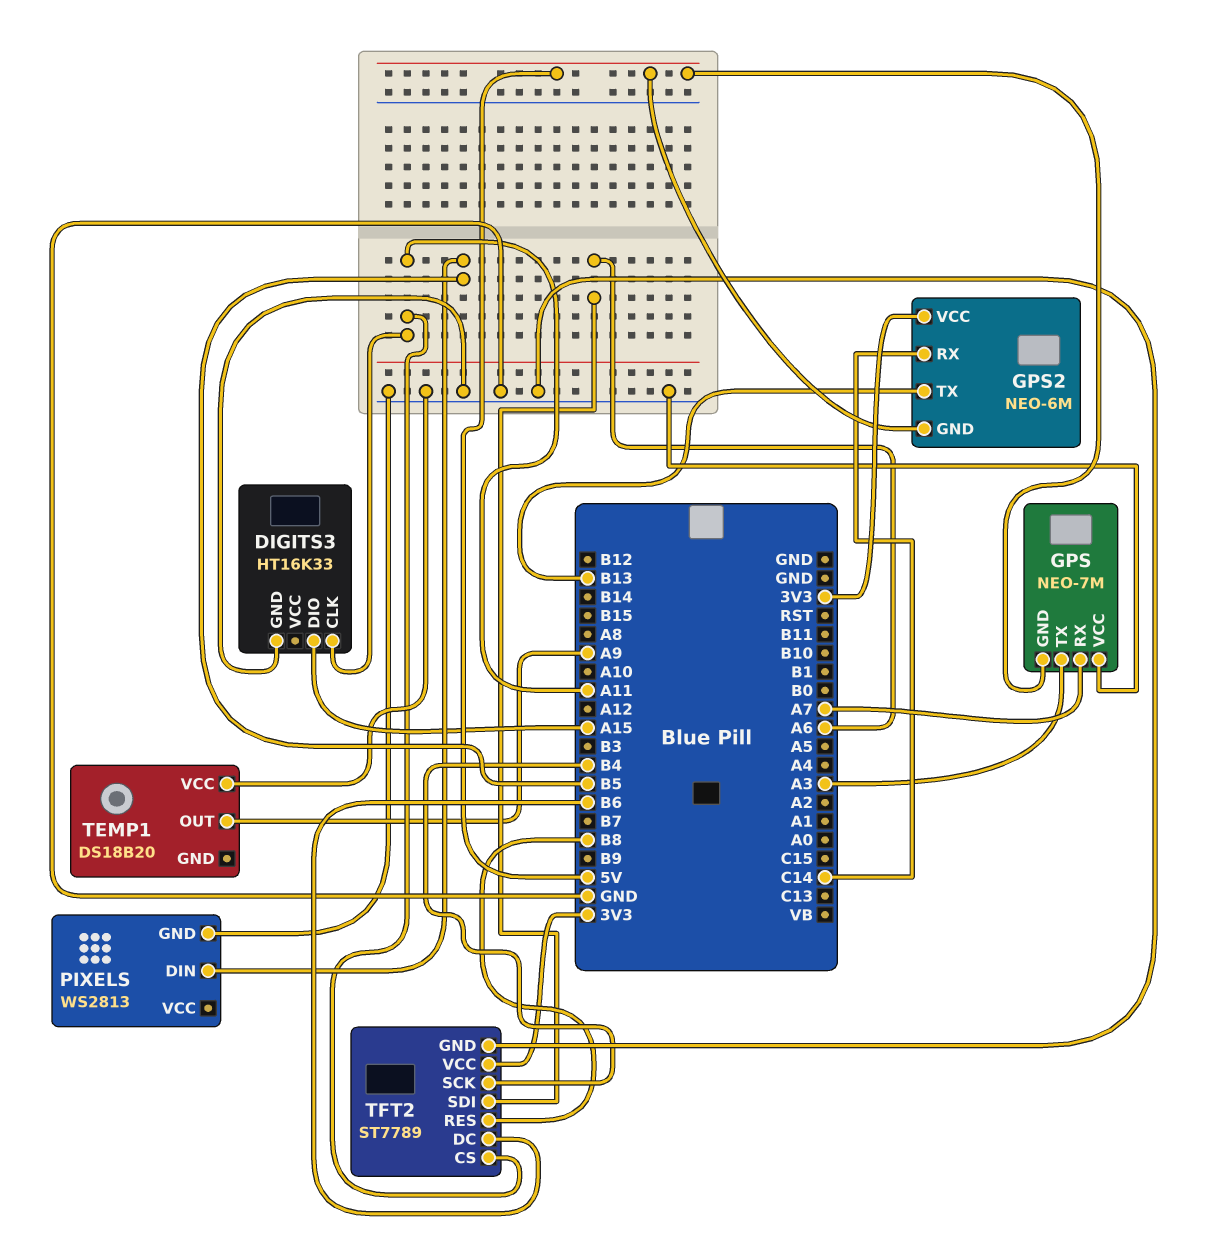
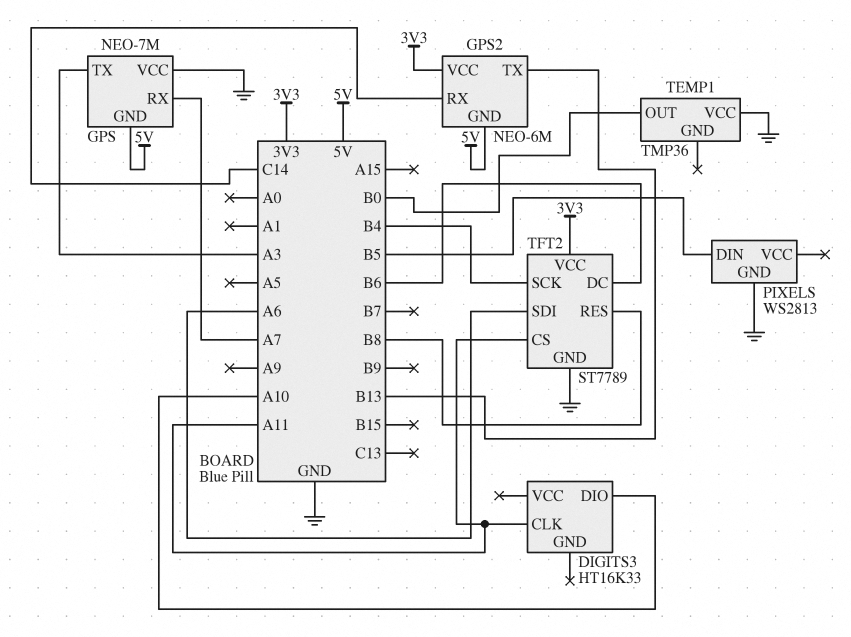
DIGITS3 pin DIO: A15 -> A10
DIGITS3 pin GND: GND -> none
TEMP1: DS18B20 -> TMP36
TEMP1 pin OUT: A9 -> B0

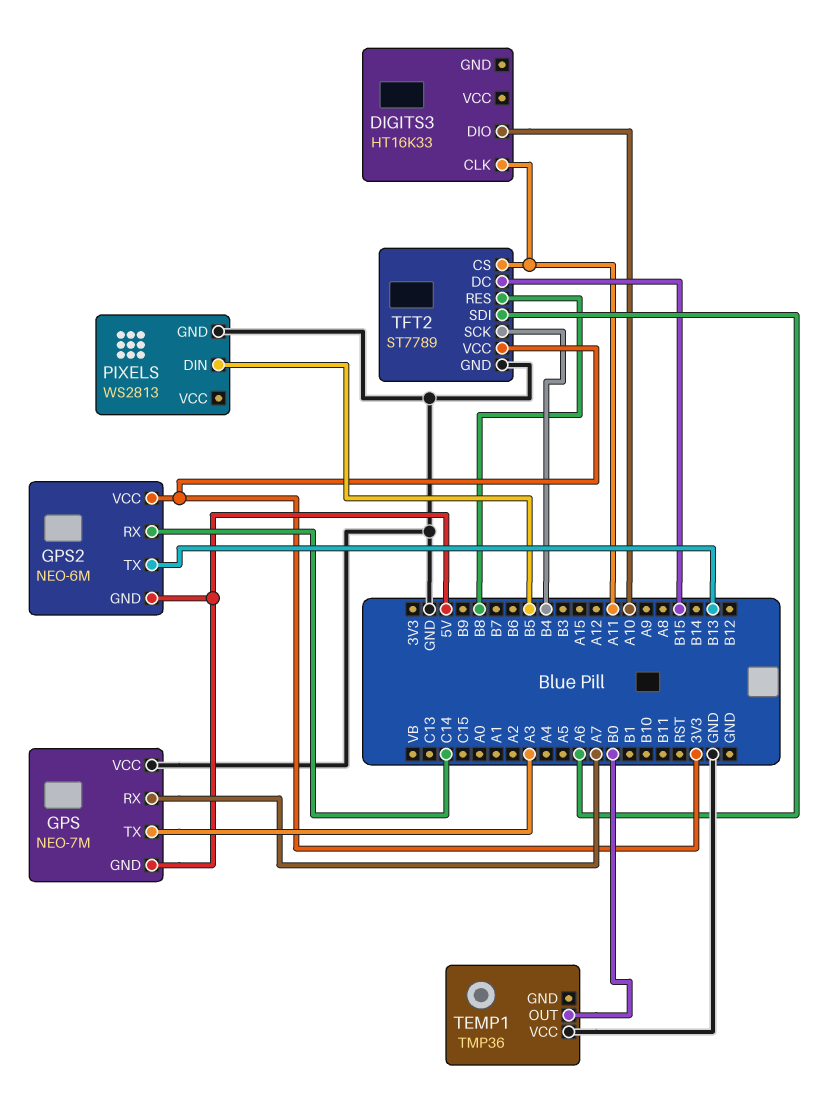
TFT2 pin DC: B6 -> B15

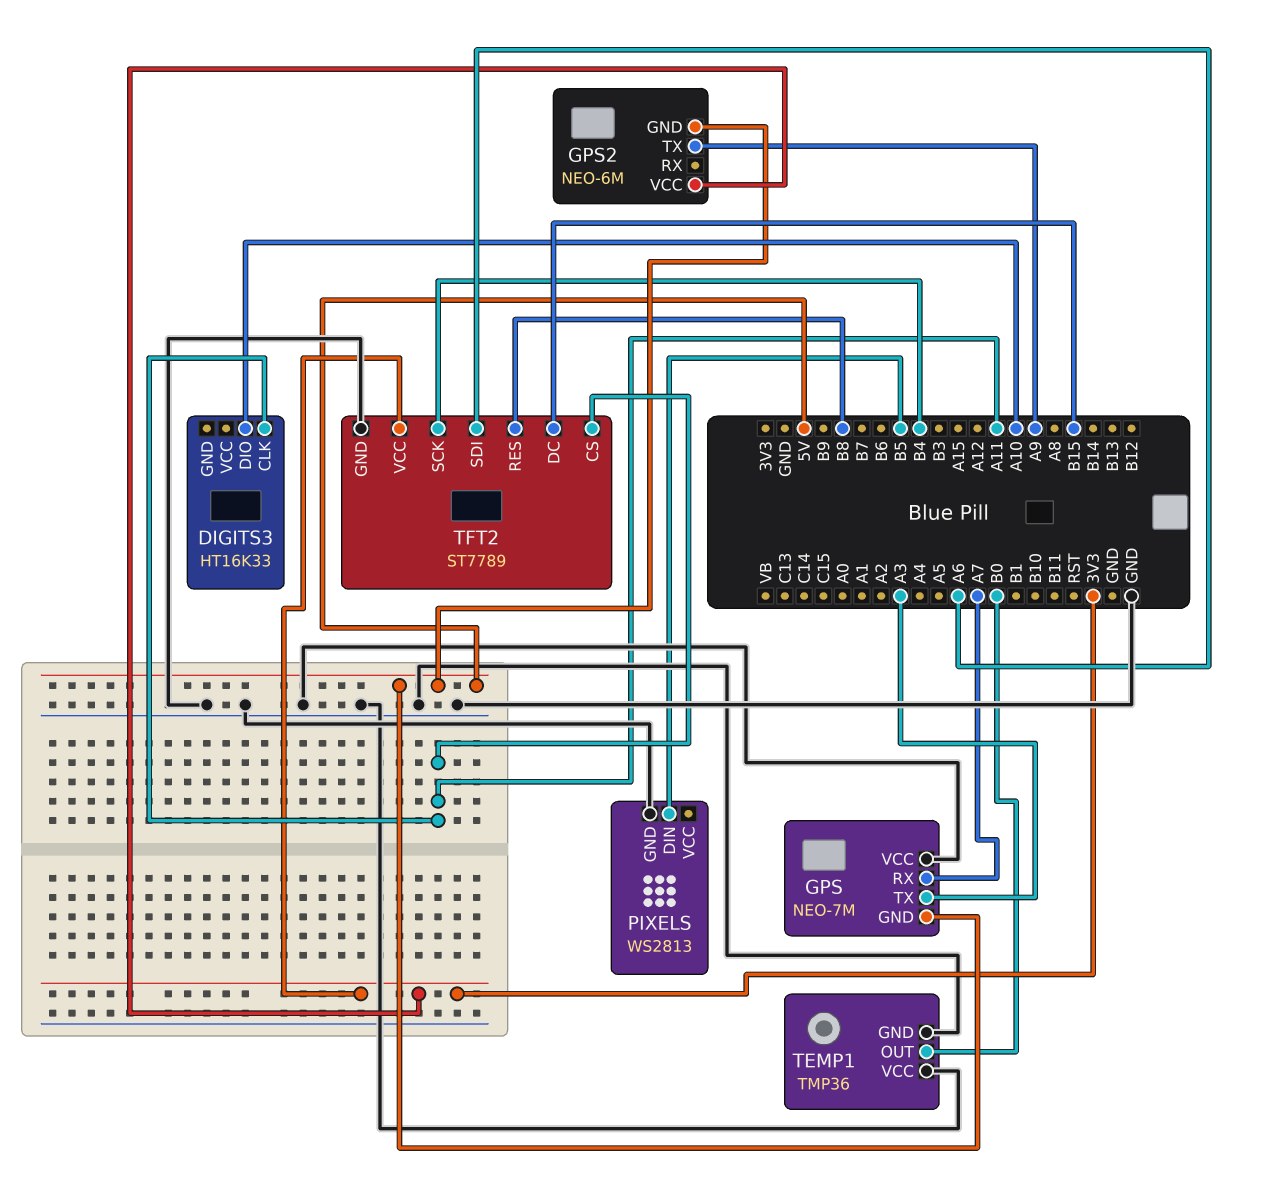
GPS2 pin RX: C14 -> none
GPS2 pin TX: B13 -> A9
TEMP1 pin GND: none -> GND

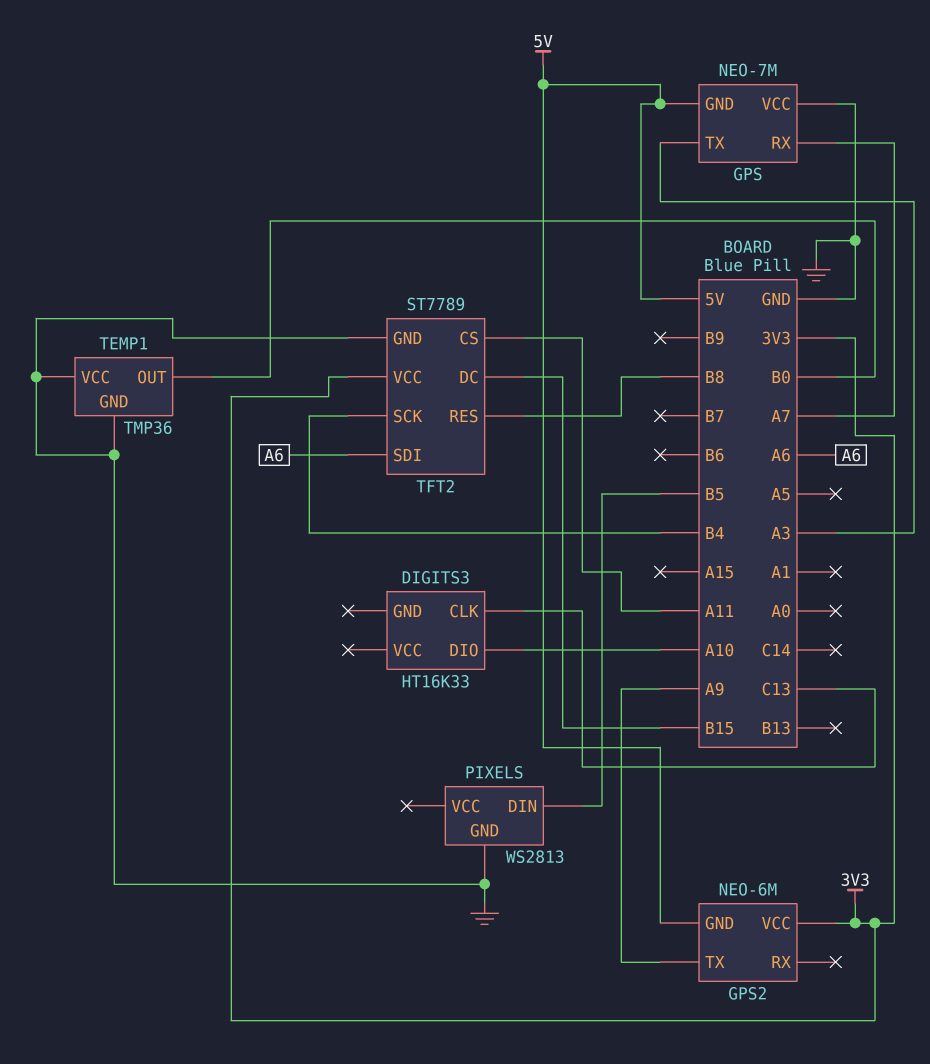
DIGITS3 pin CLK: A11 -> C13

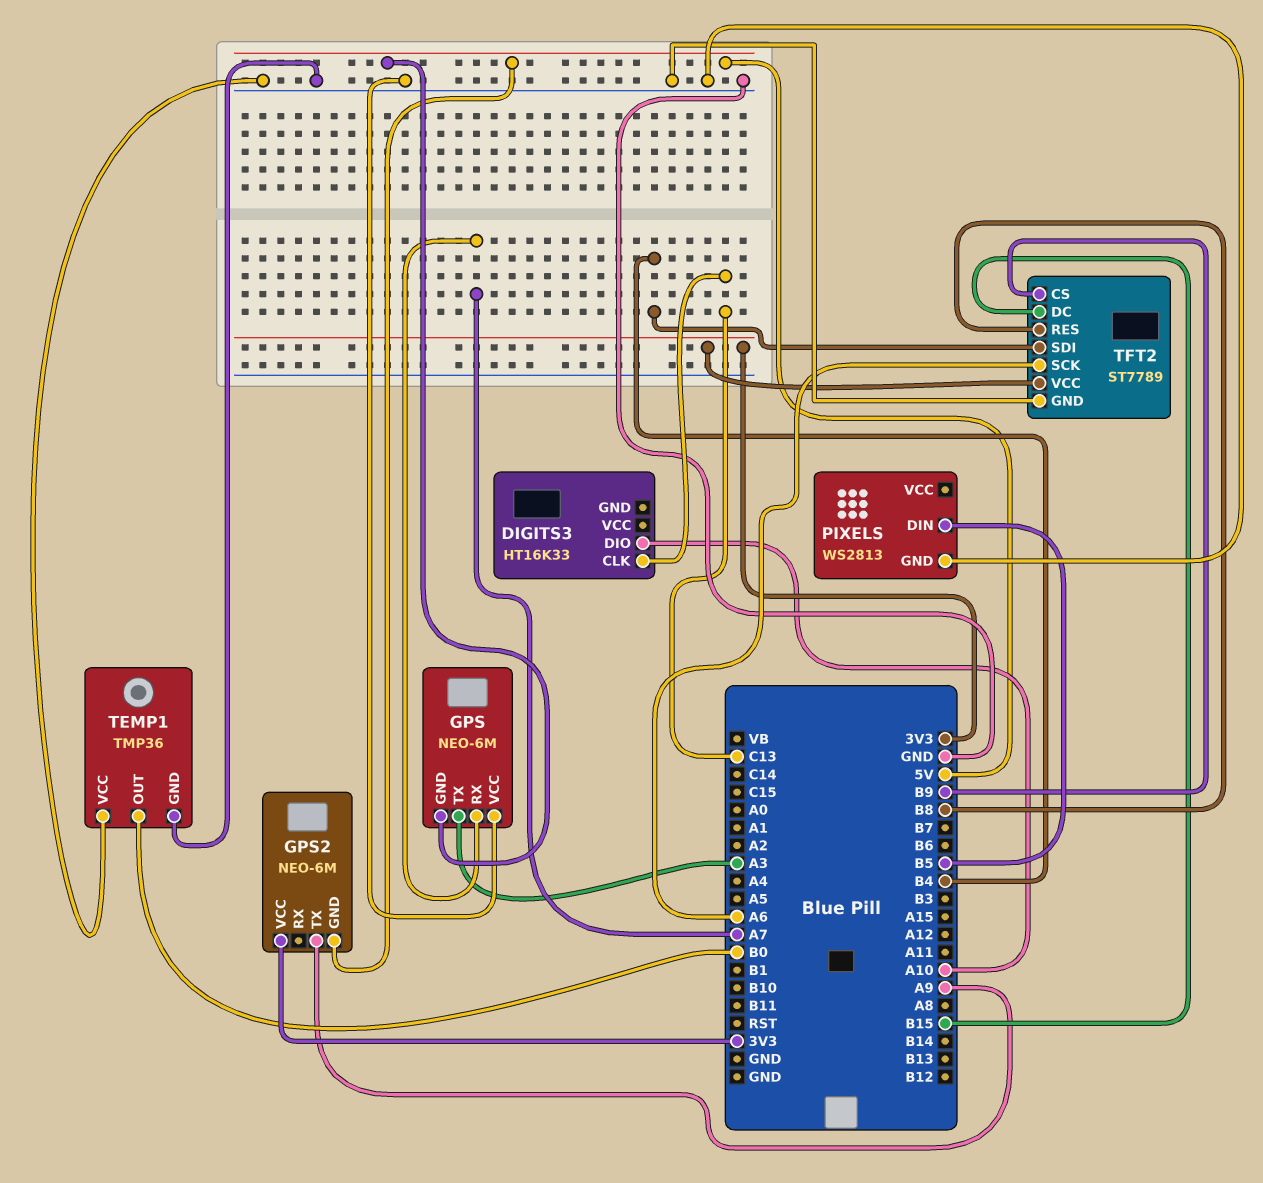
GPS: NEO-7M -> NEO-6M
TFT2 pin CS: A11 -> B9
TFT2 pin SCK: B4 -> A6
TFT2 pin SDI: A6 -> B4

